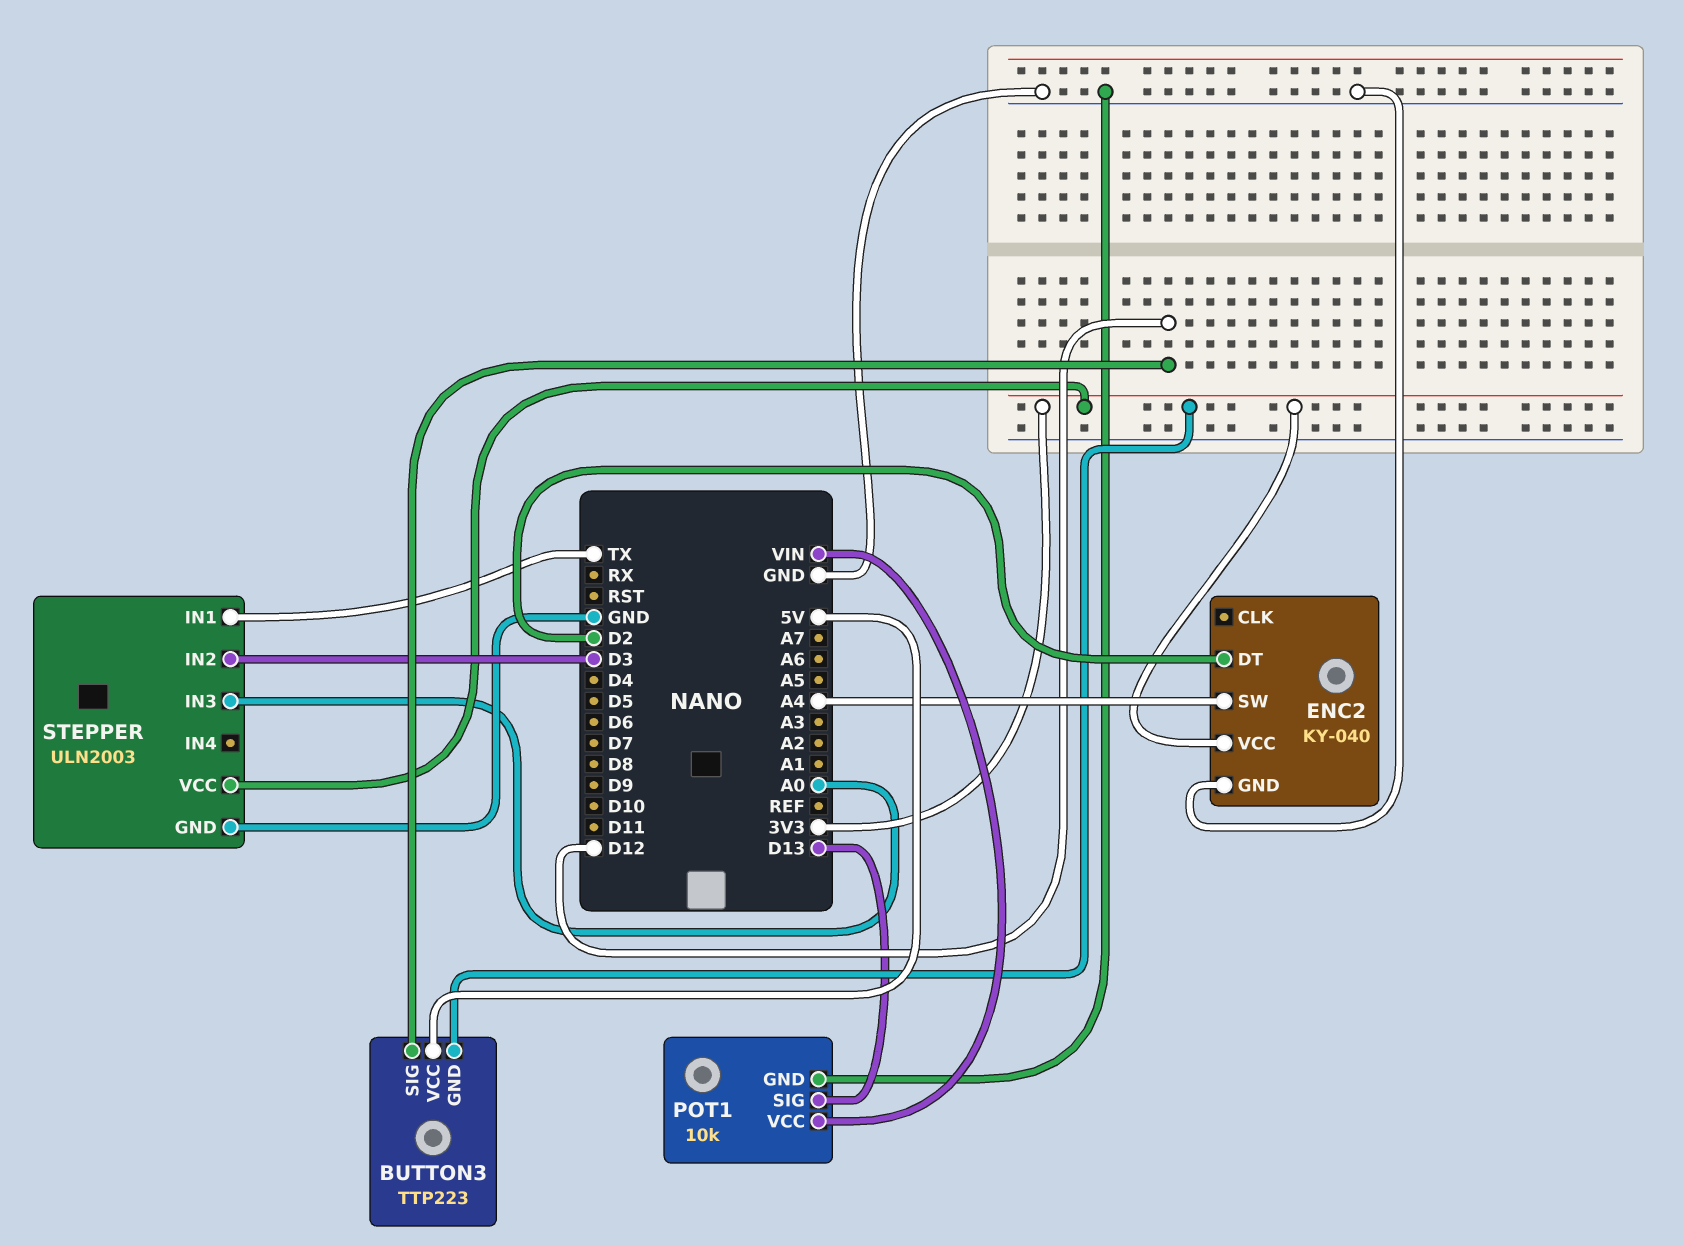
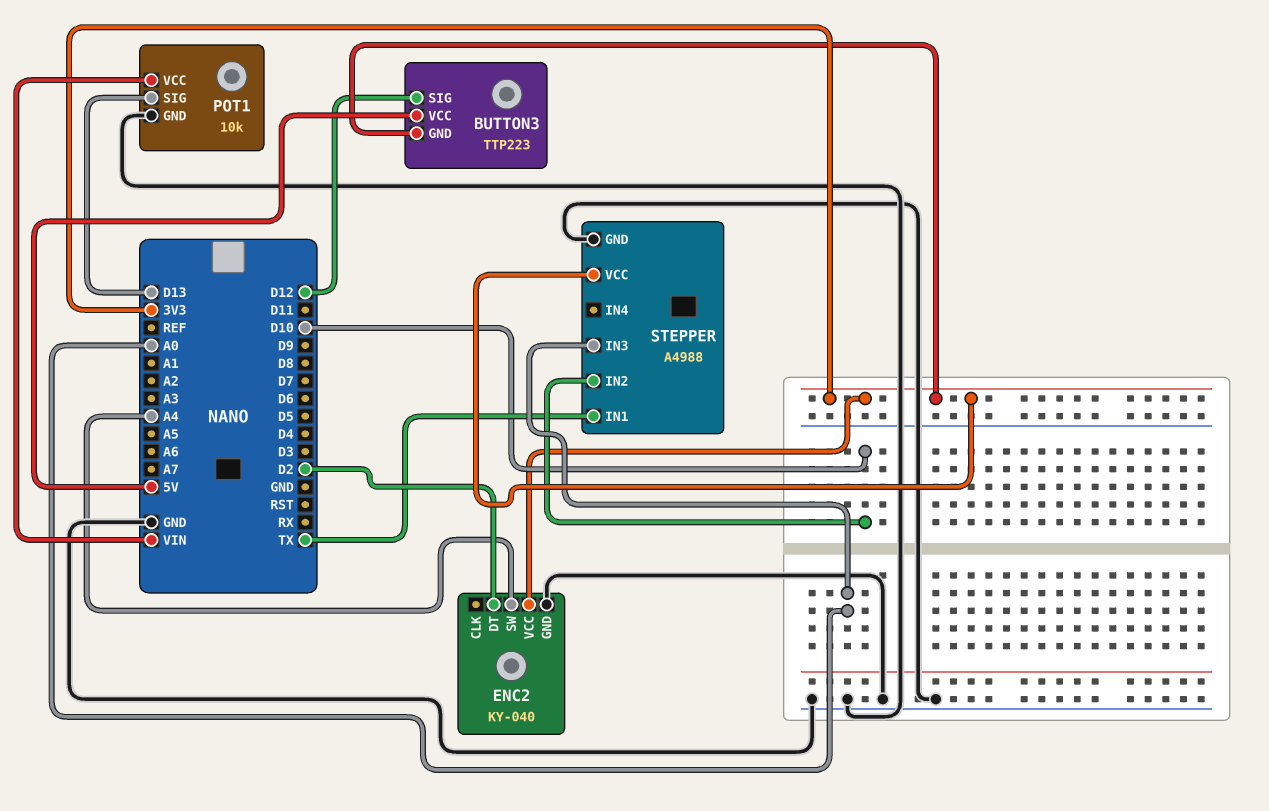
STEPPER: ULN2003 -> A4988
STEPPER pin IN2: D3 -> D10

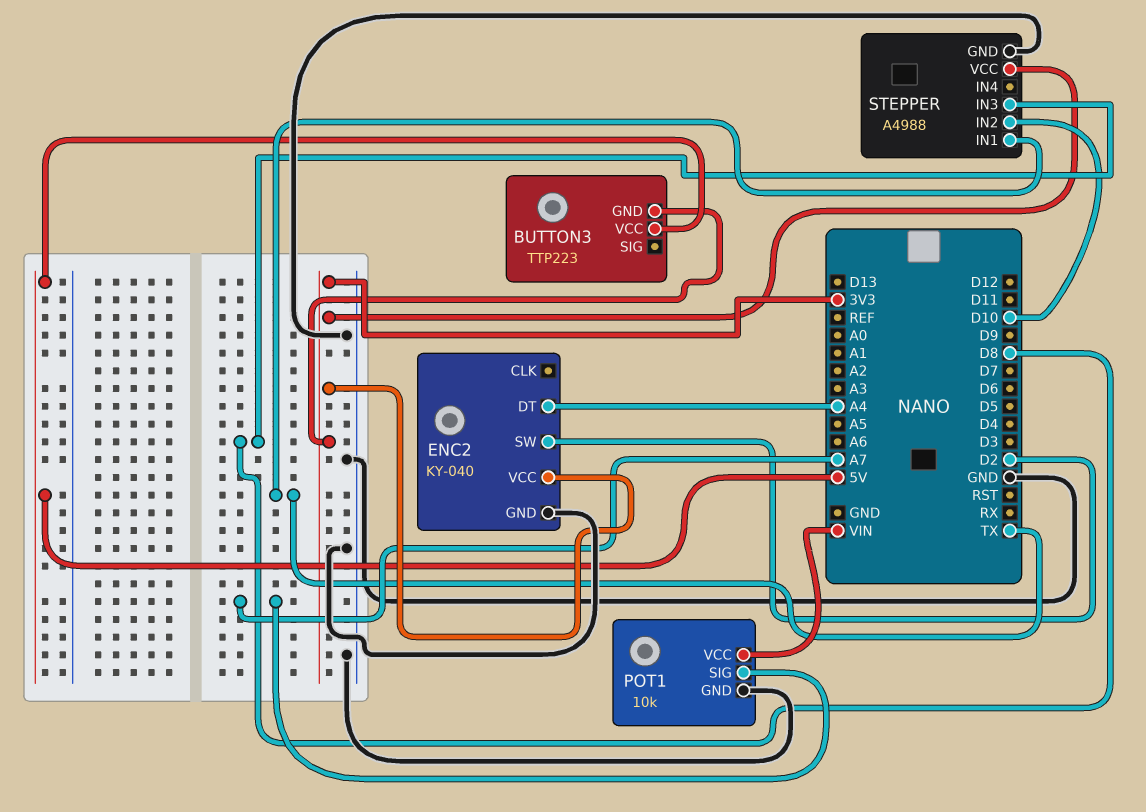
BUTTON3 pin SIG: D12 -> none
ENC2 pin DT: D2 -> A4
ENC2 pin SW: A4 -> D2
POT1 pin SIG: D13 -> A7
STEPPER pin IN3: A0 -> D8

